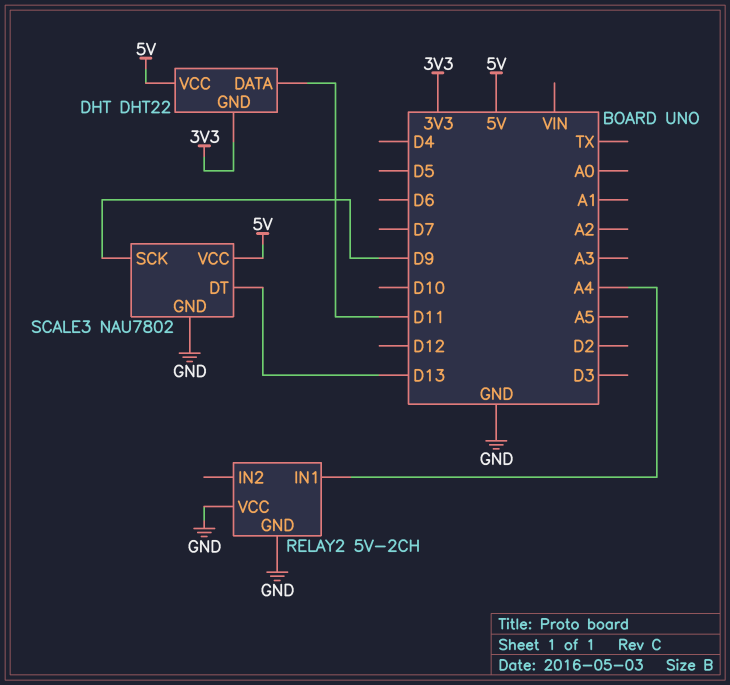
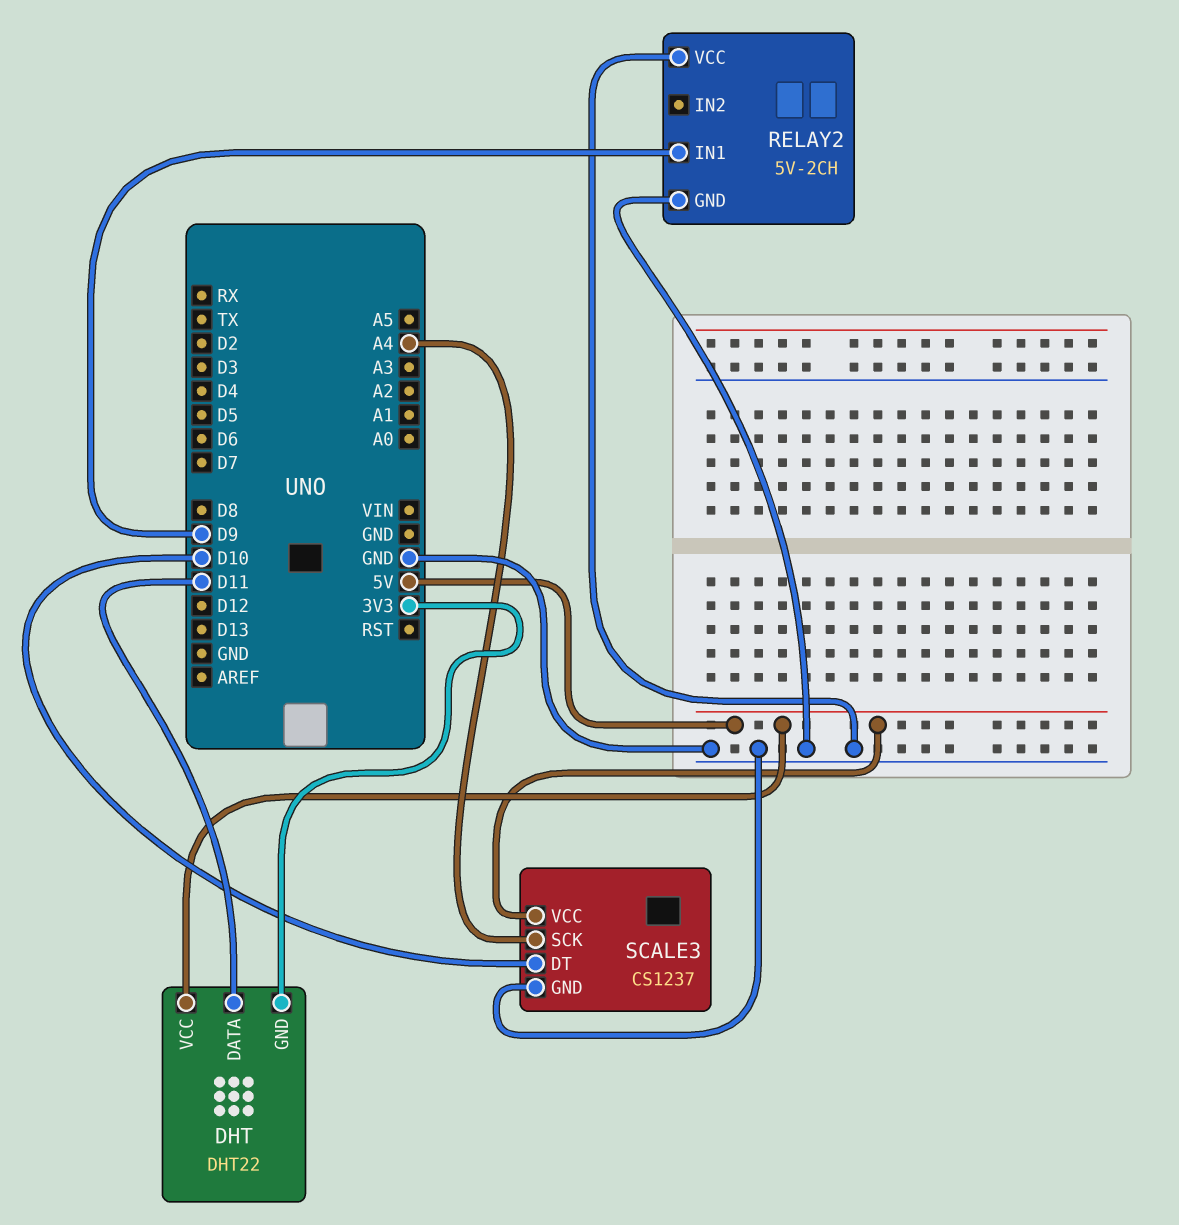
RELAY2 pin IN1: A4 -> D9
SCALE3: NAU7802 -> CS1237
SCALE3 pin DT: D13 -> D10
SCALE3 pin SCK: D9 -> A4

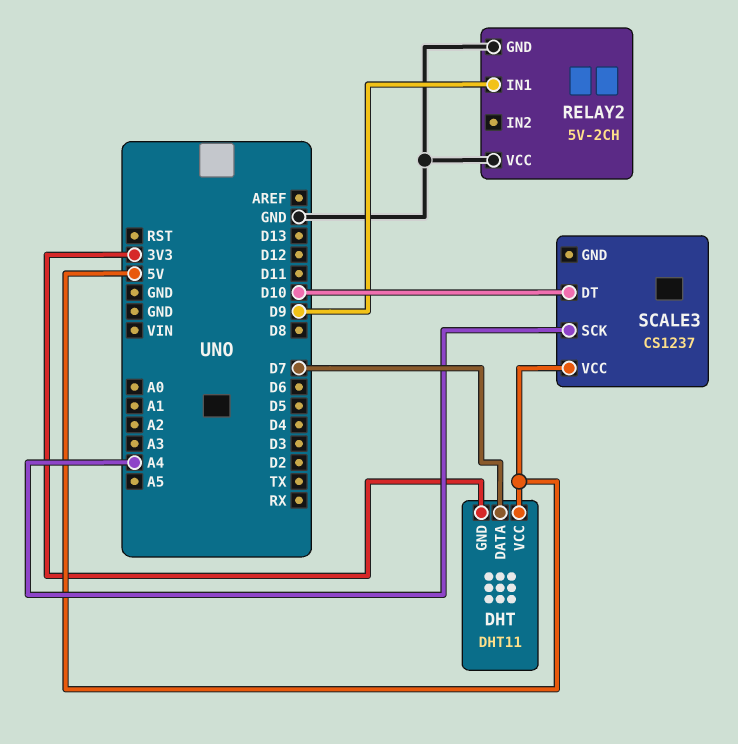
DHT: DHT22 -> DHT11
DHT pin DATA: D11 -> D7
SCALE3 pin GND: GND -> none

